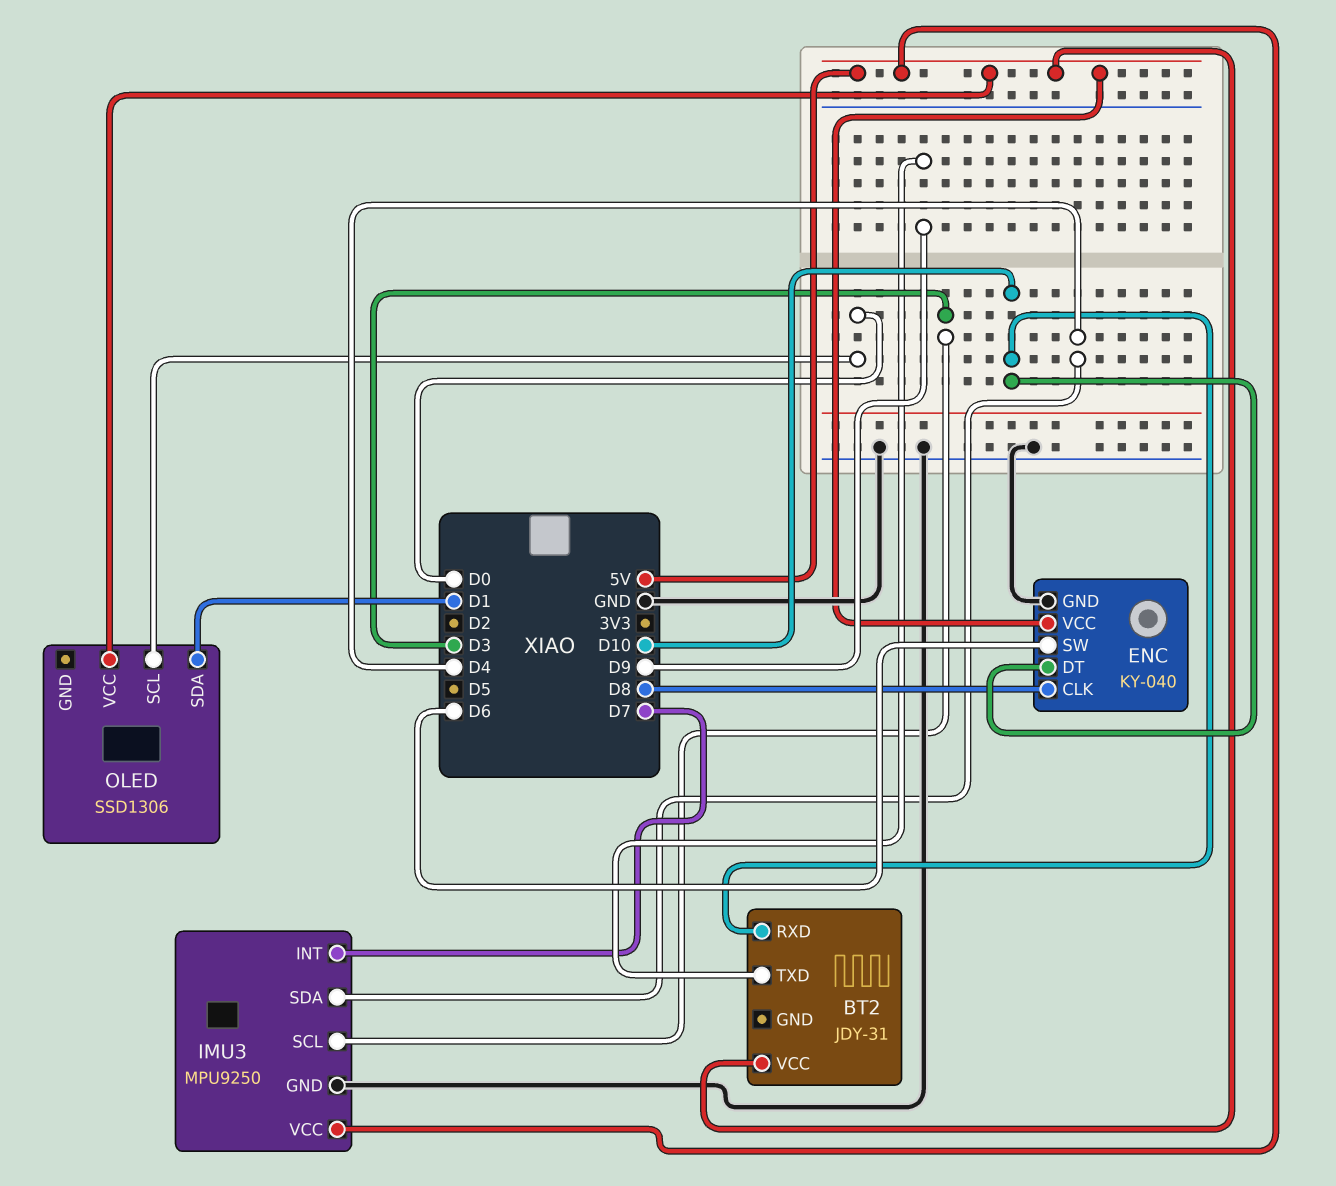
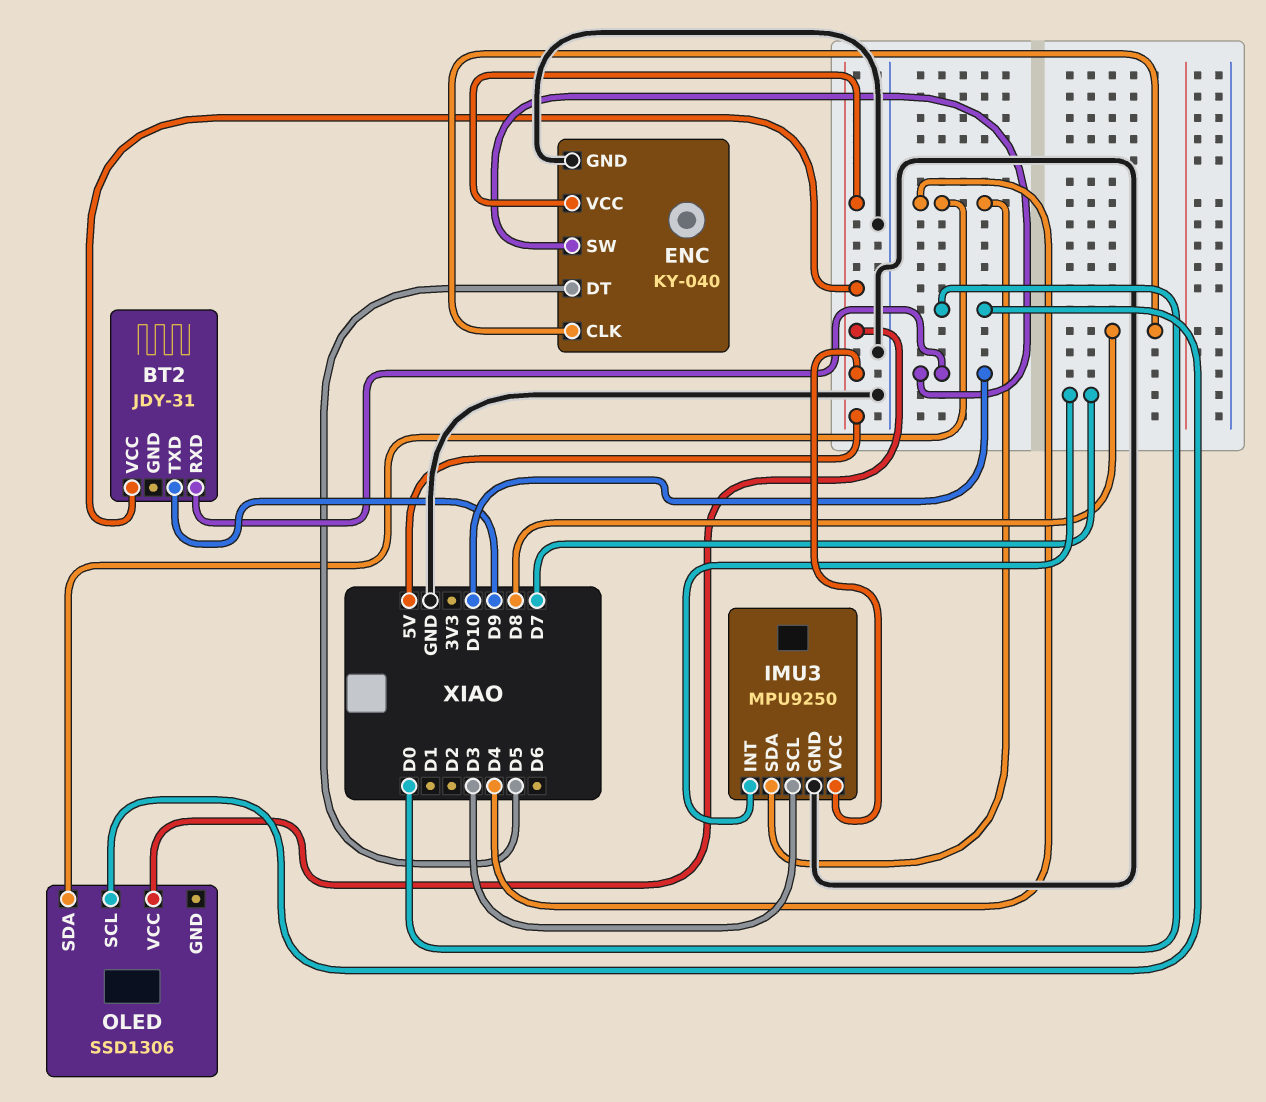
ENC pin DT: D10 -> D5
ENC pin SW: D6 -> D10
OLED pin SDA: D1 -> D4

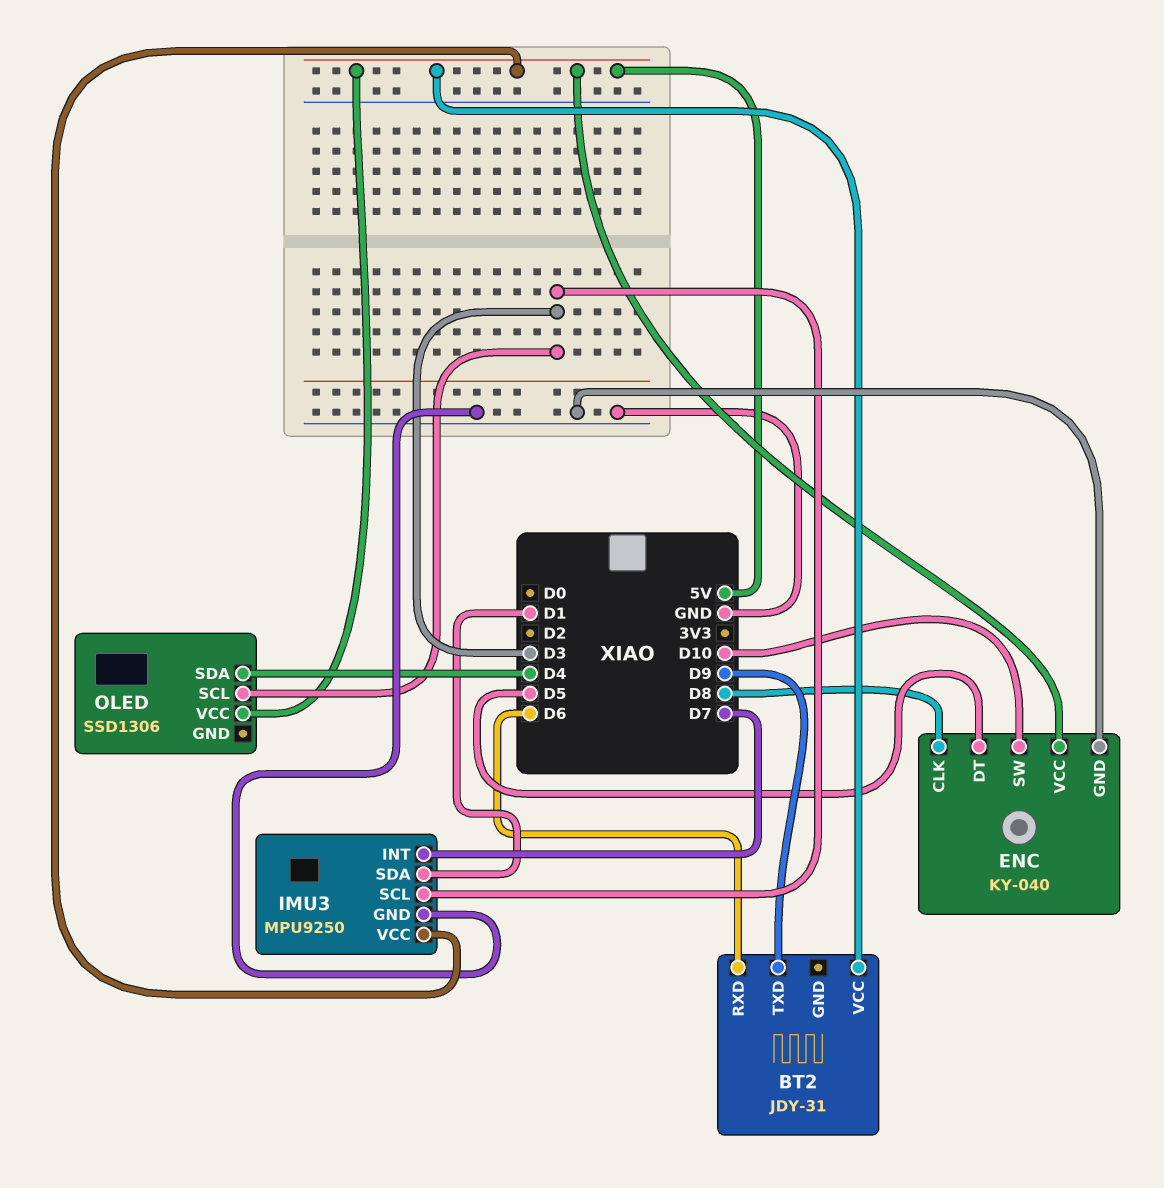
BT2 pin RXD: D10 -> D6
IMU3 pin SDA: D4 -> D1
OLED pin SCL: D0 -> D3

